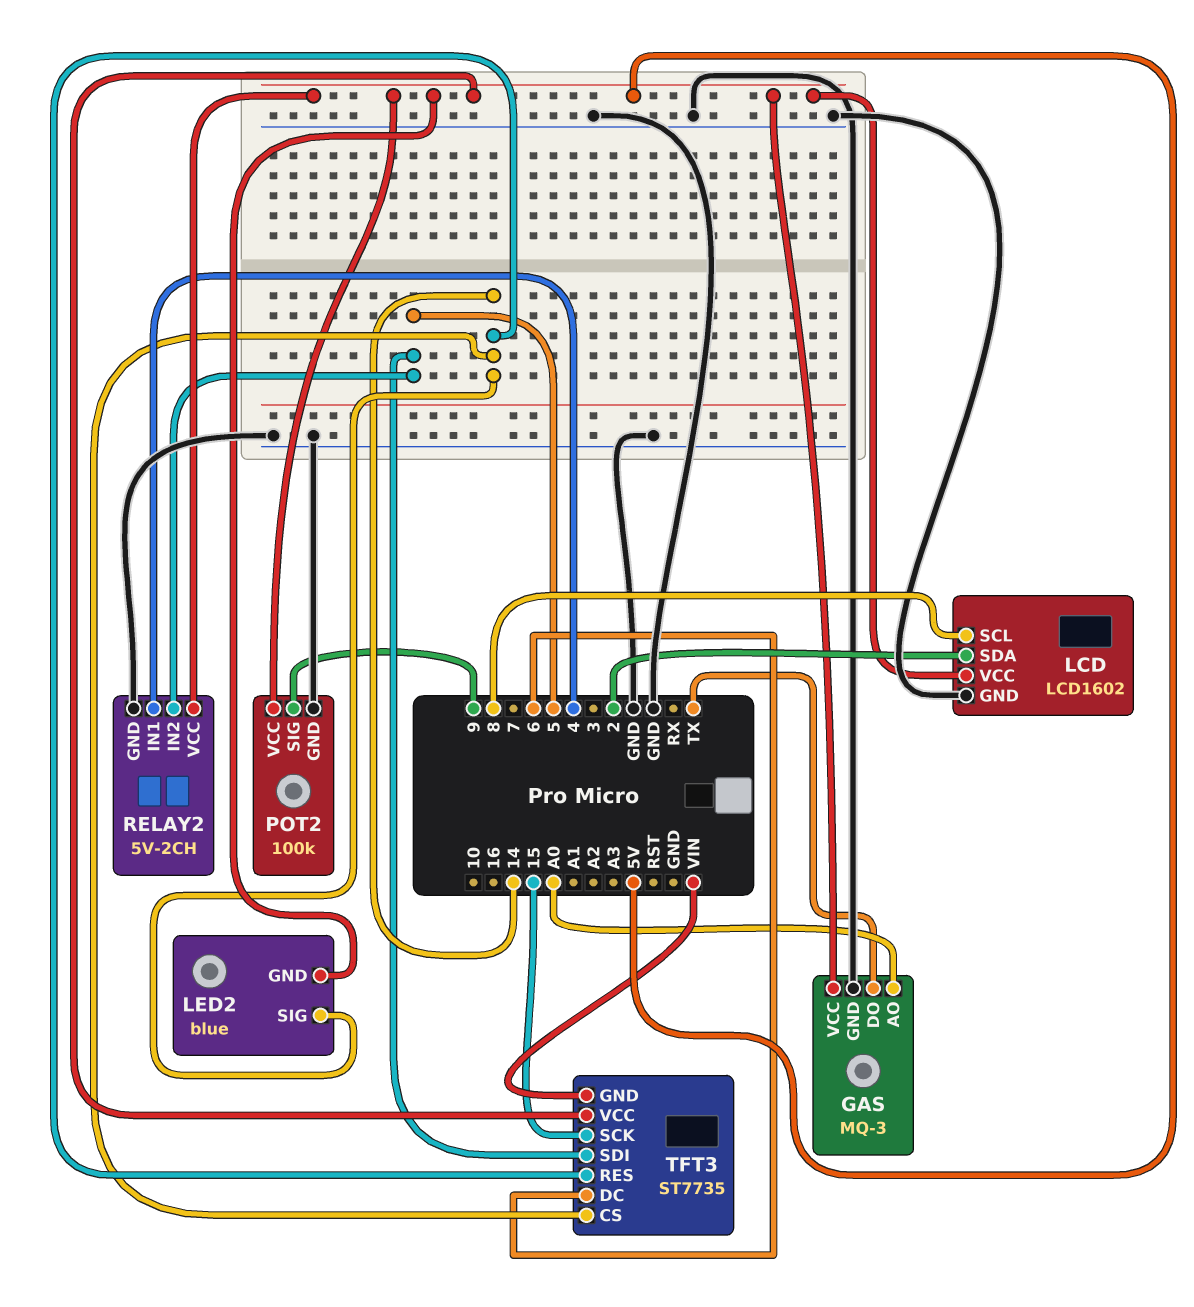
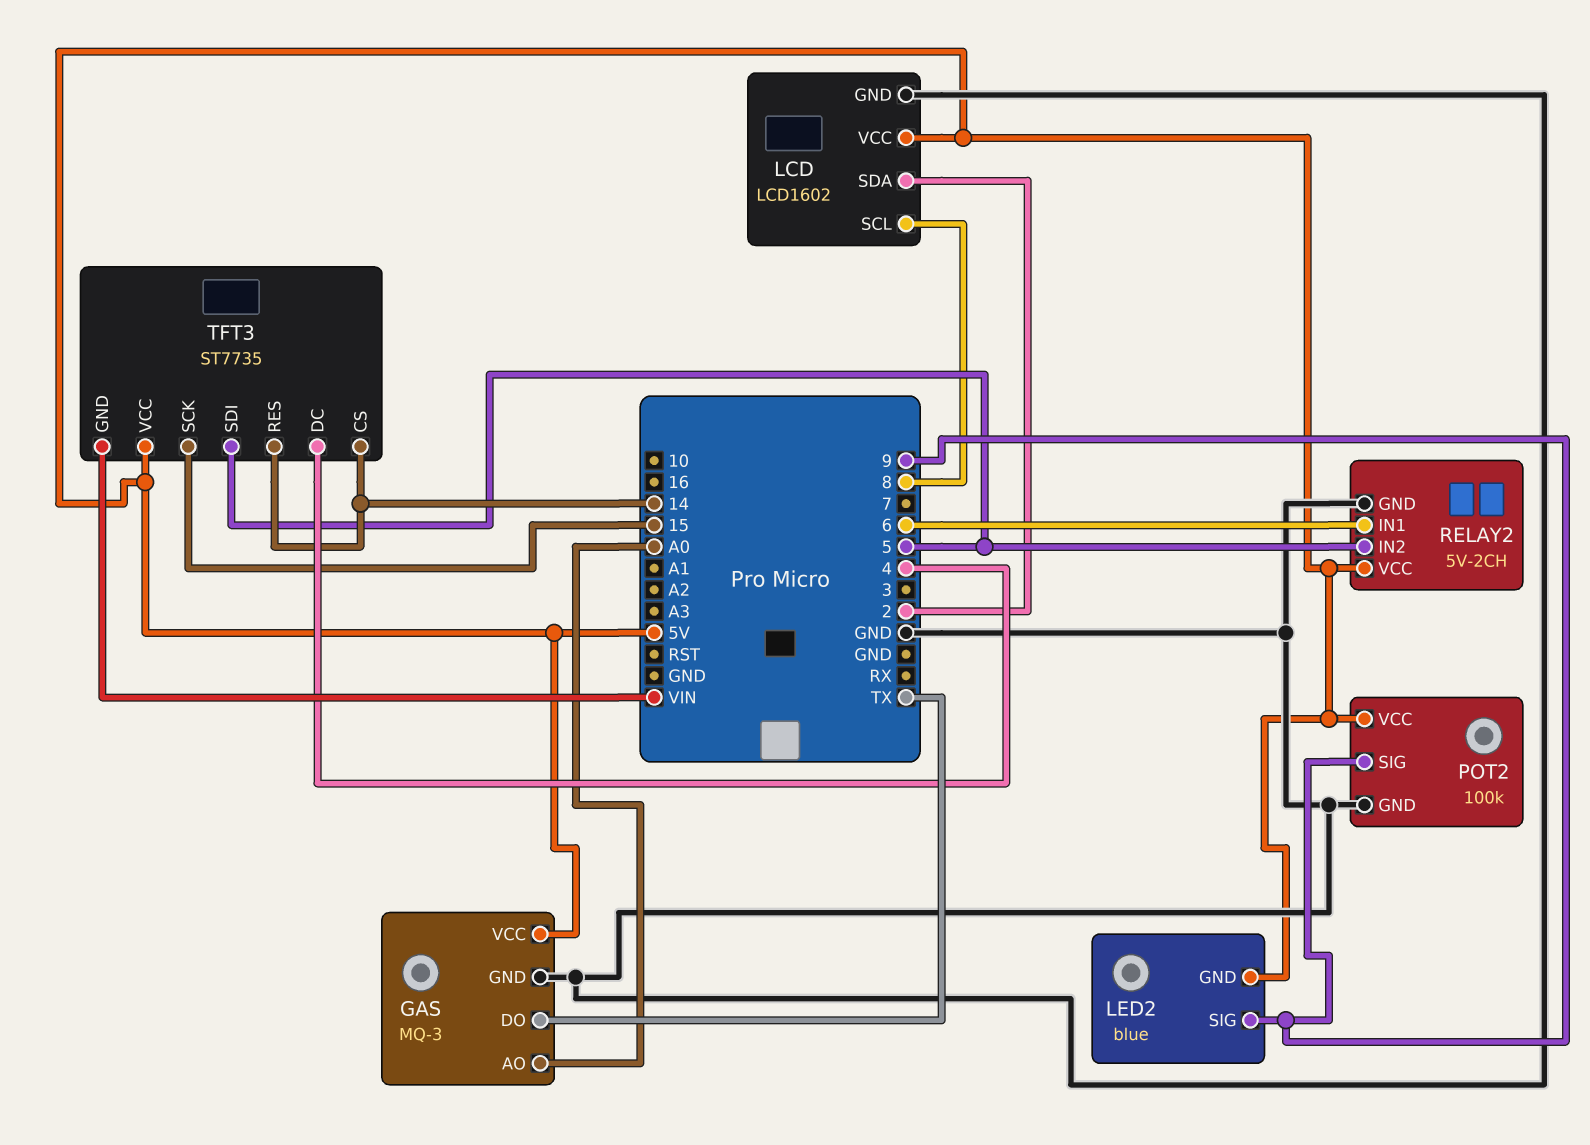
LED2 pin SIG: 14 -> 9
RELAY2 pin IN1: 4 -> 6
TFT3 pin DC: 6 -> 4

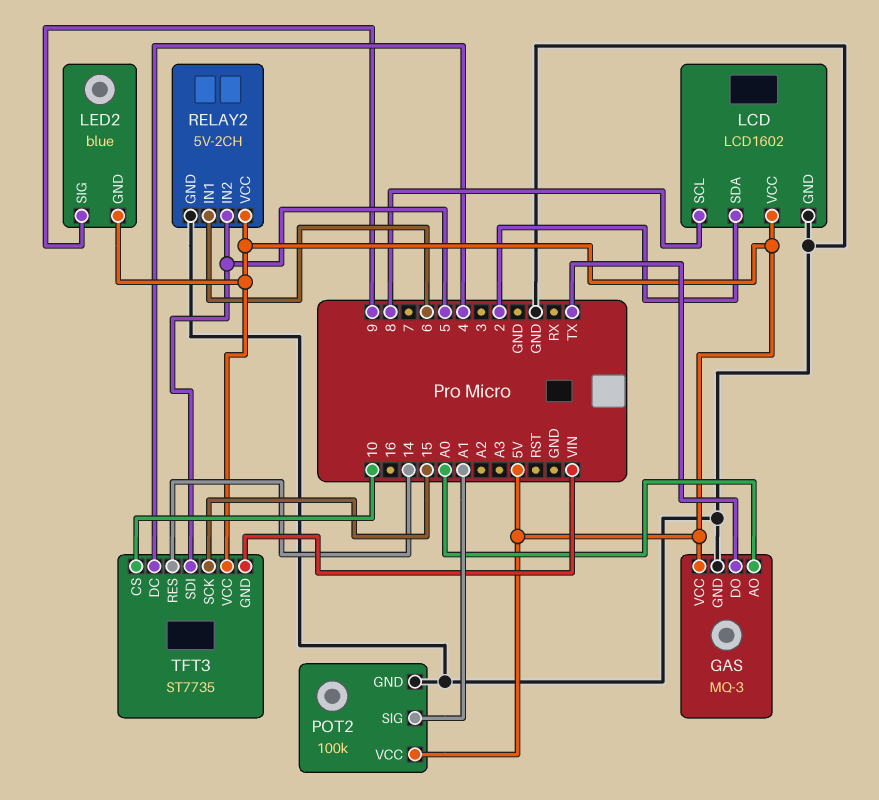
POT2 pin SIG: 9 -> A1
TFT3 pin CS: 14 -> 10

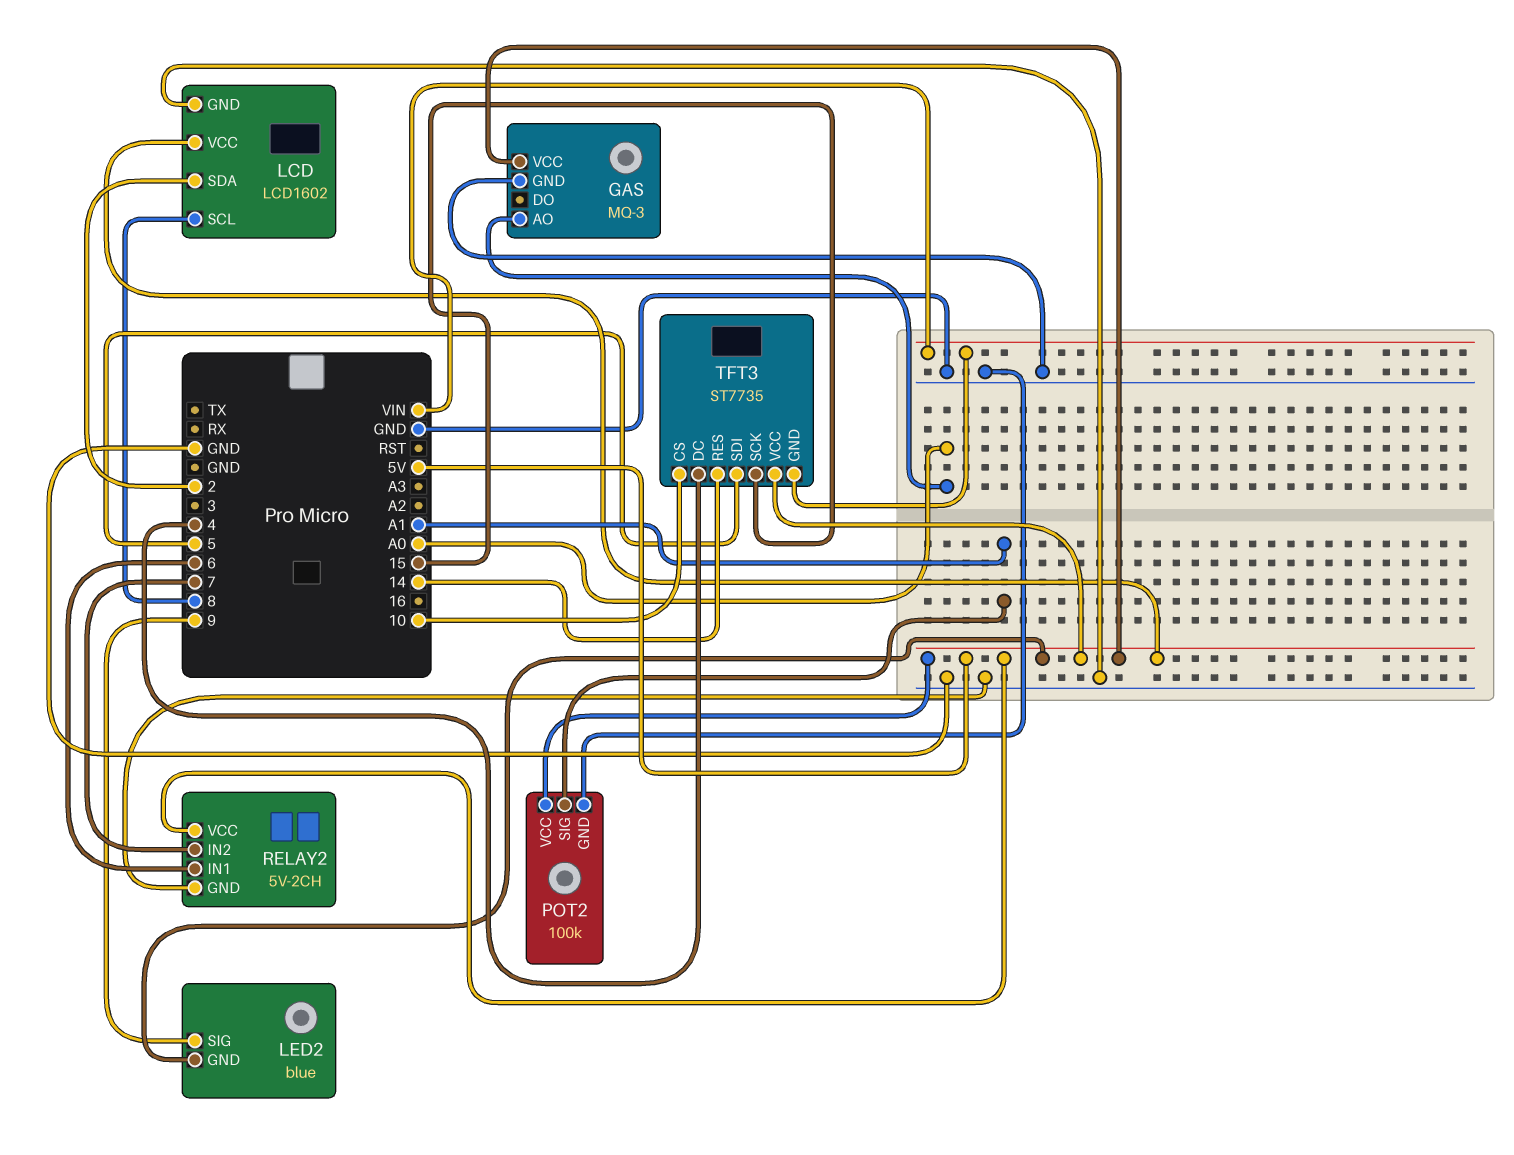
GAS pin DO: TX -> none
RELAY2 pin IN2: 5 -> 7

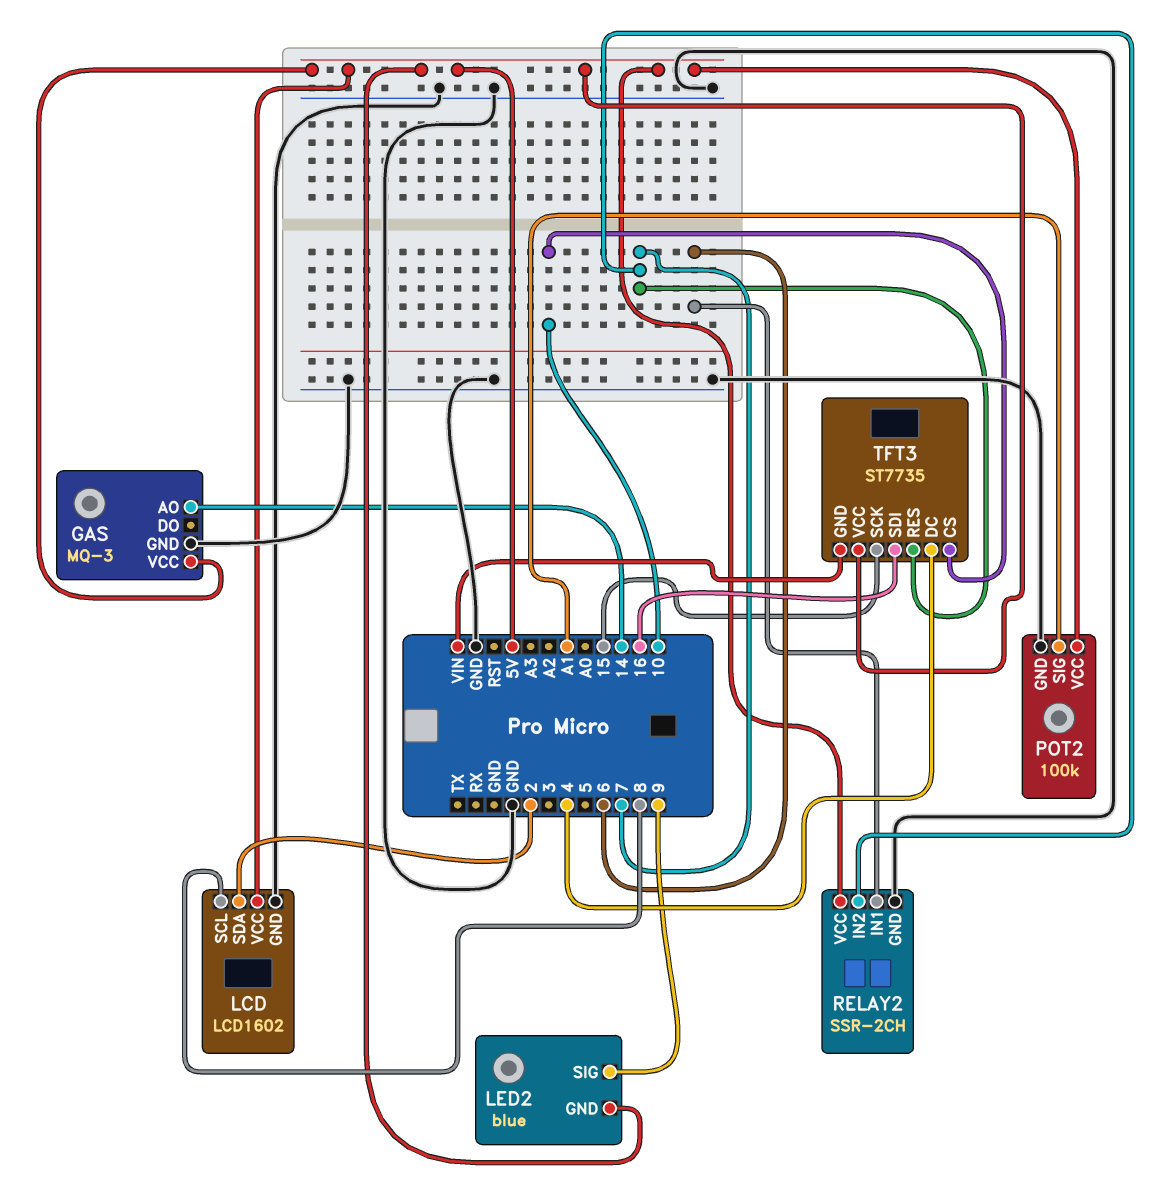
GAS pin AO: A0 -> 14
RELAY2: 5V-2CH -> SSR-2CH
TFT3 pin RES: 14 -> 7
TFT3 pin SDI: 5 -> 16

